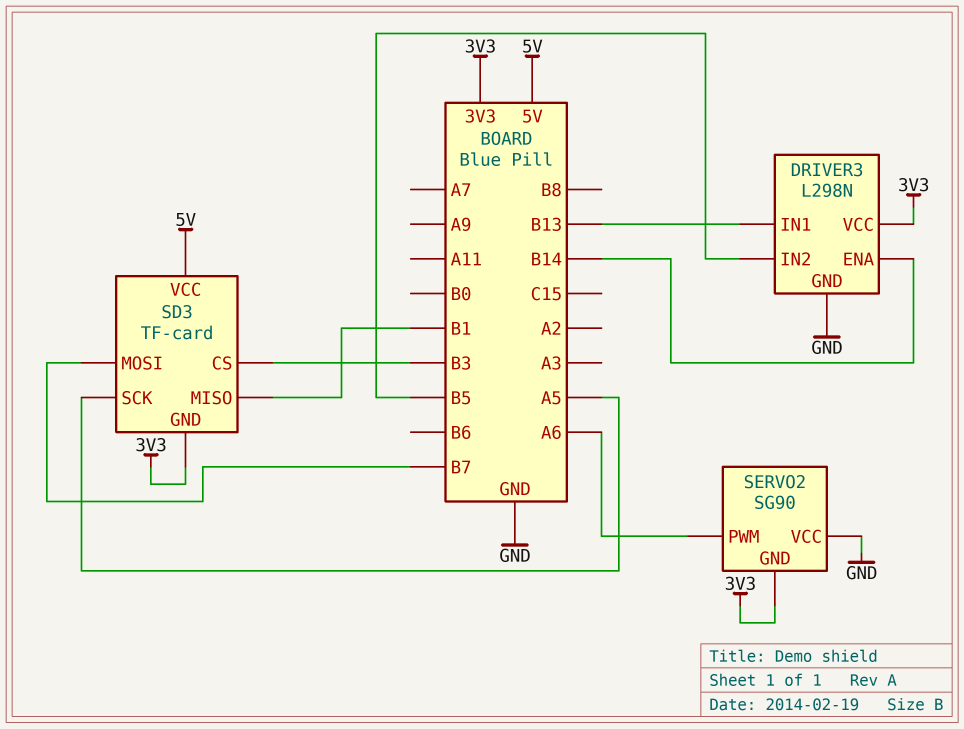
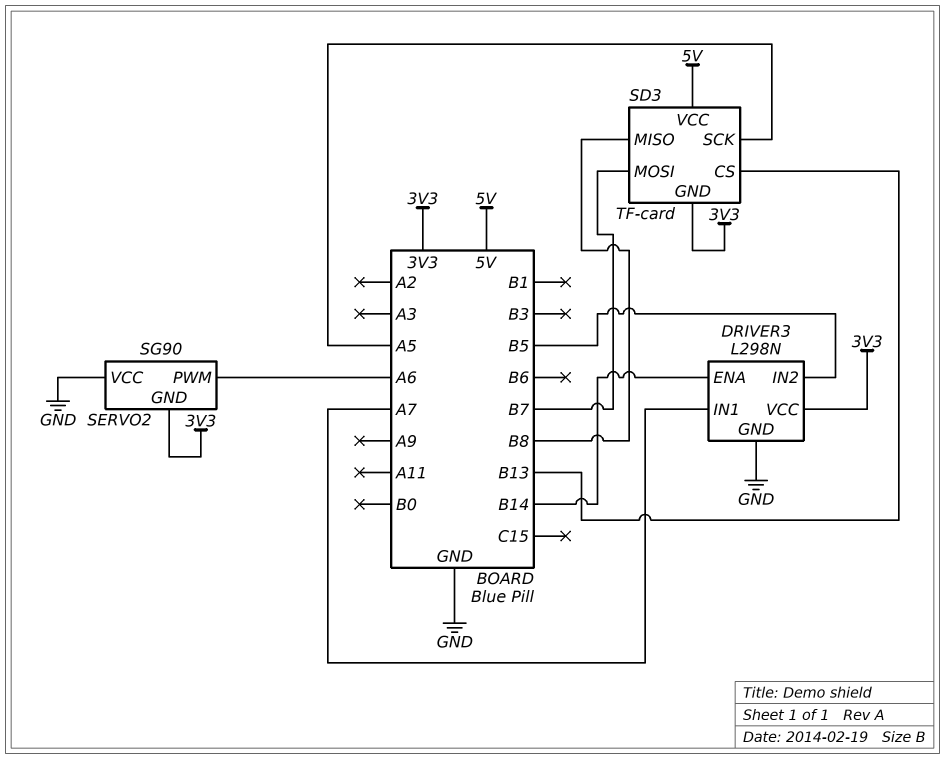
DRIVER3 pin IN1: B13 -> A7
SD3 pin CS: B3 -> B13
SD3 pin MISO: B1 -> B8

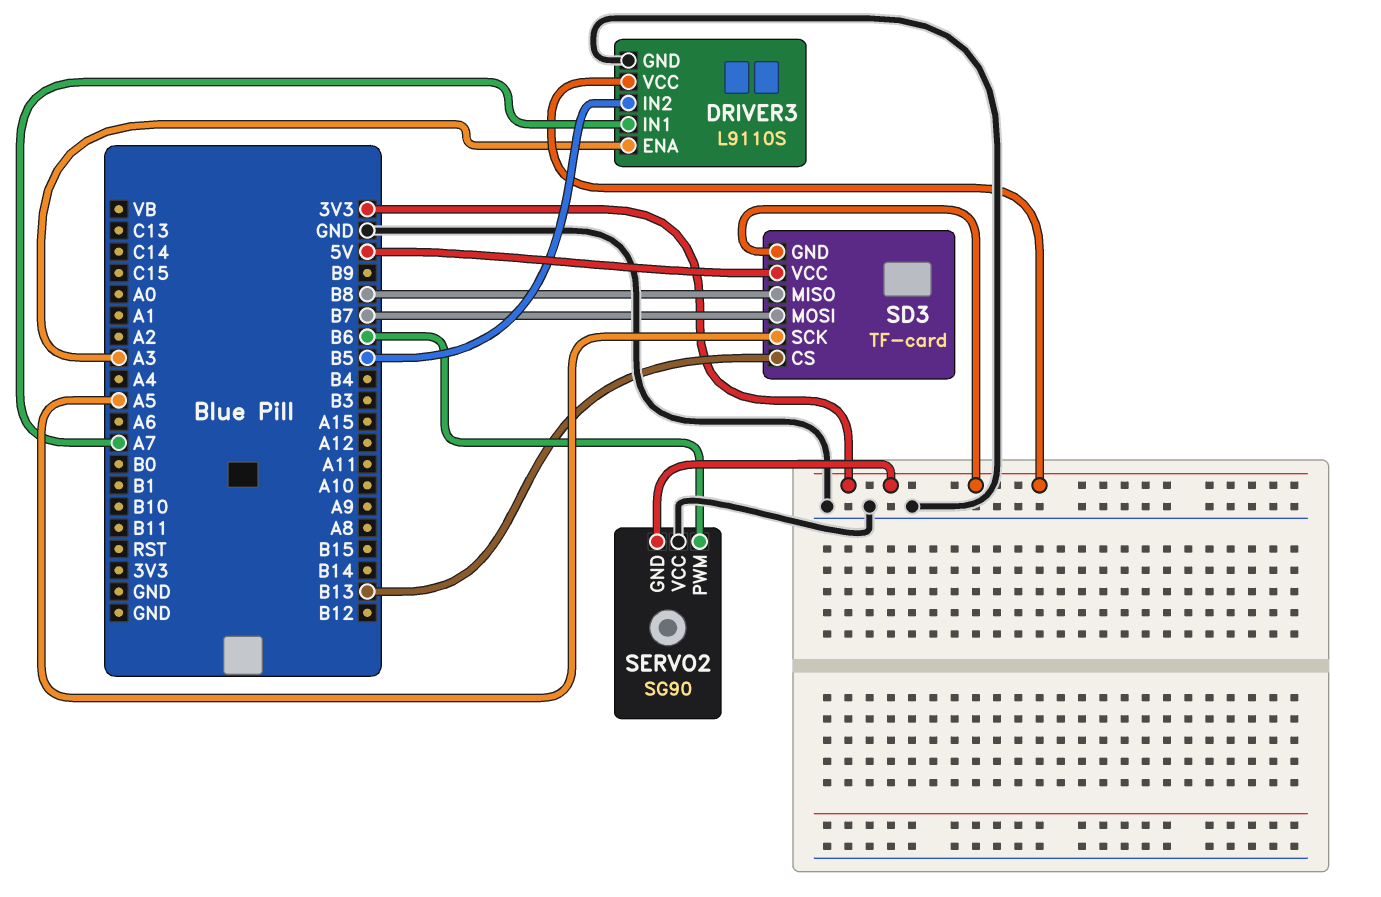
DRIVER3: L298N -> L9110S
DRIVER3 pin ENA: B14 -> A3
SERVO2 pin PWM: A6 -> B6

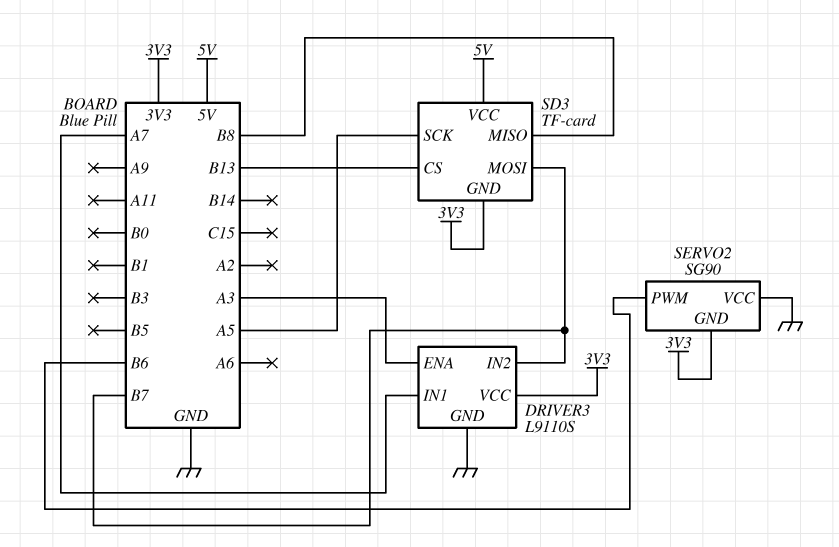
DRIVER3 pin IN2: B5 -> B7

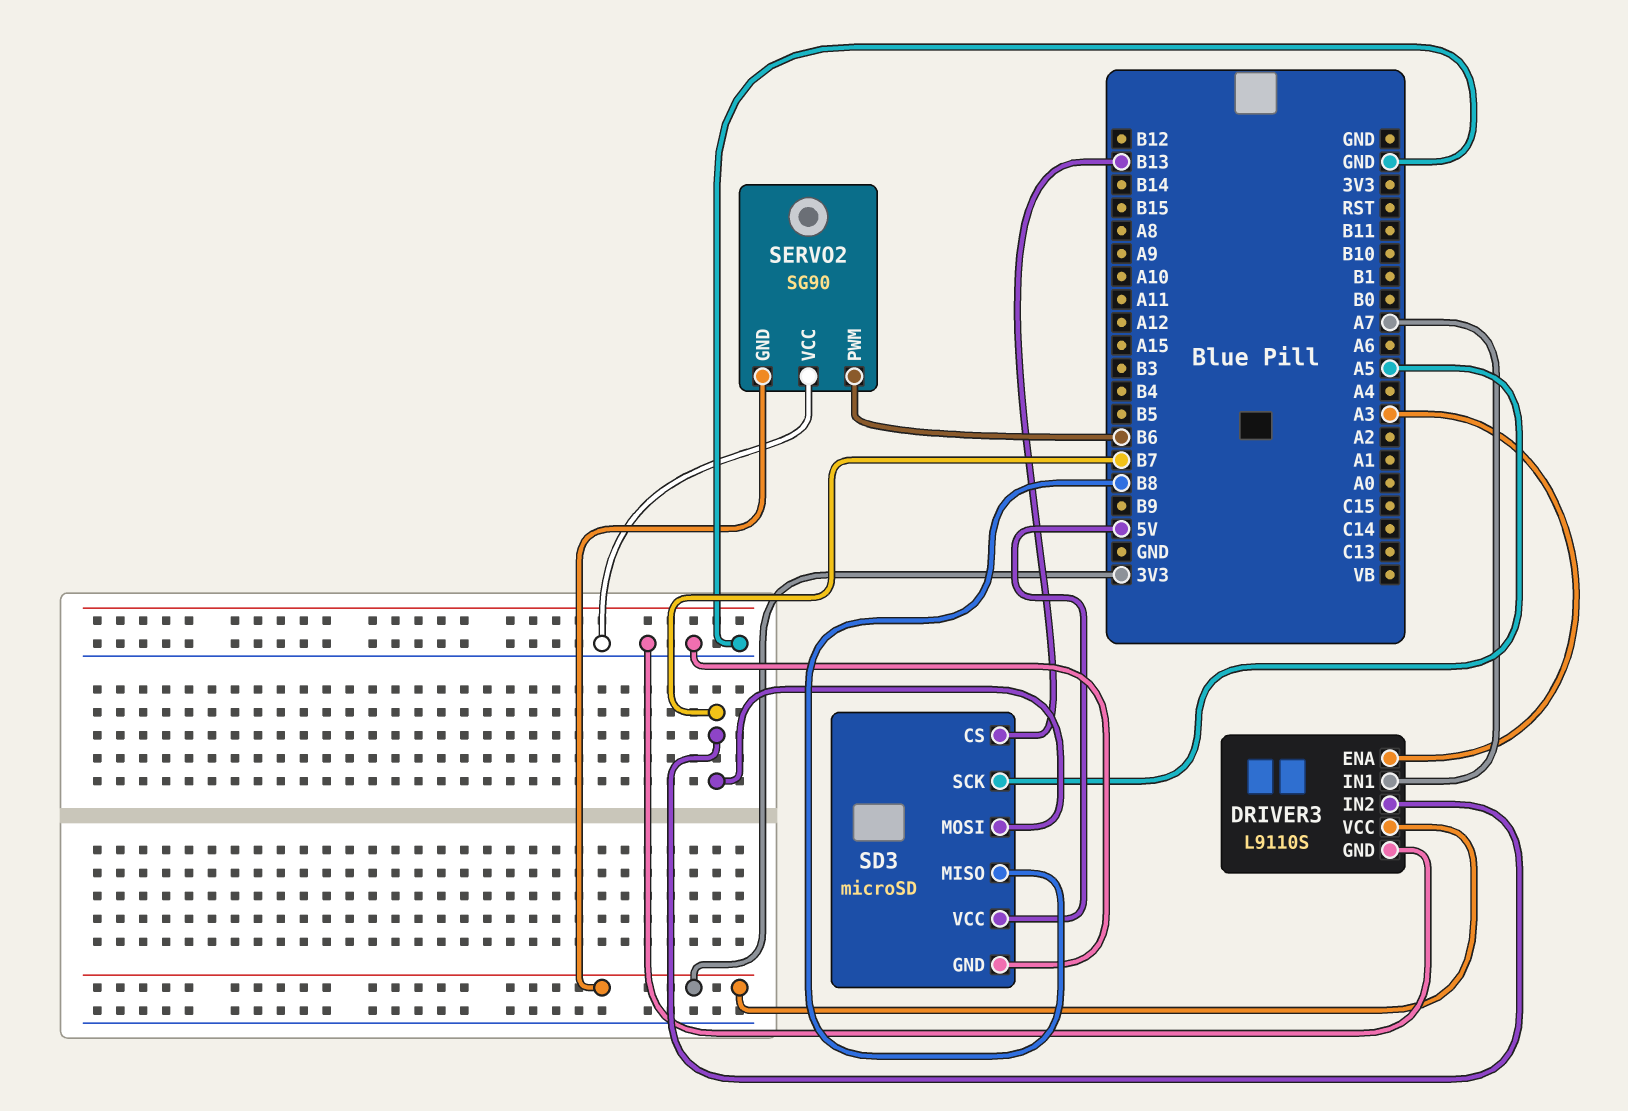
SD3: TF-card -> microSD
SD3 pin GND: 3V3 -> GND

